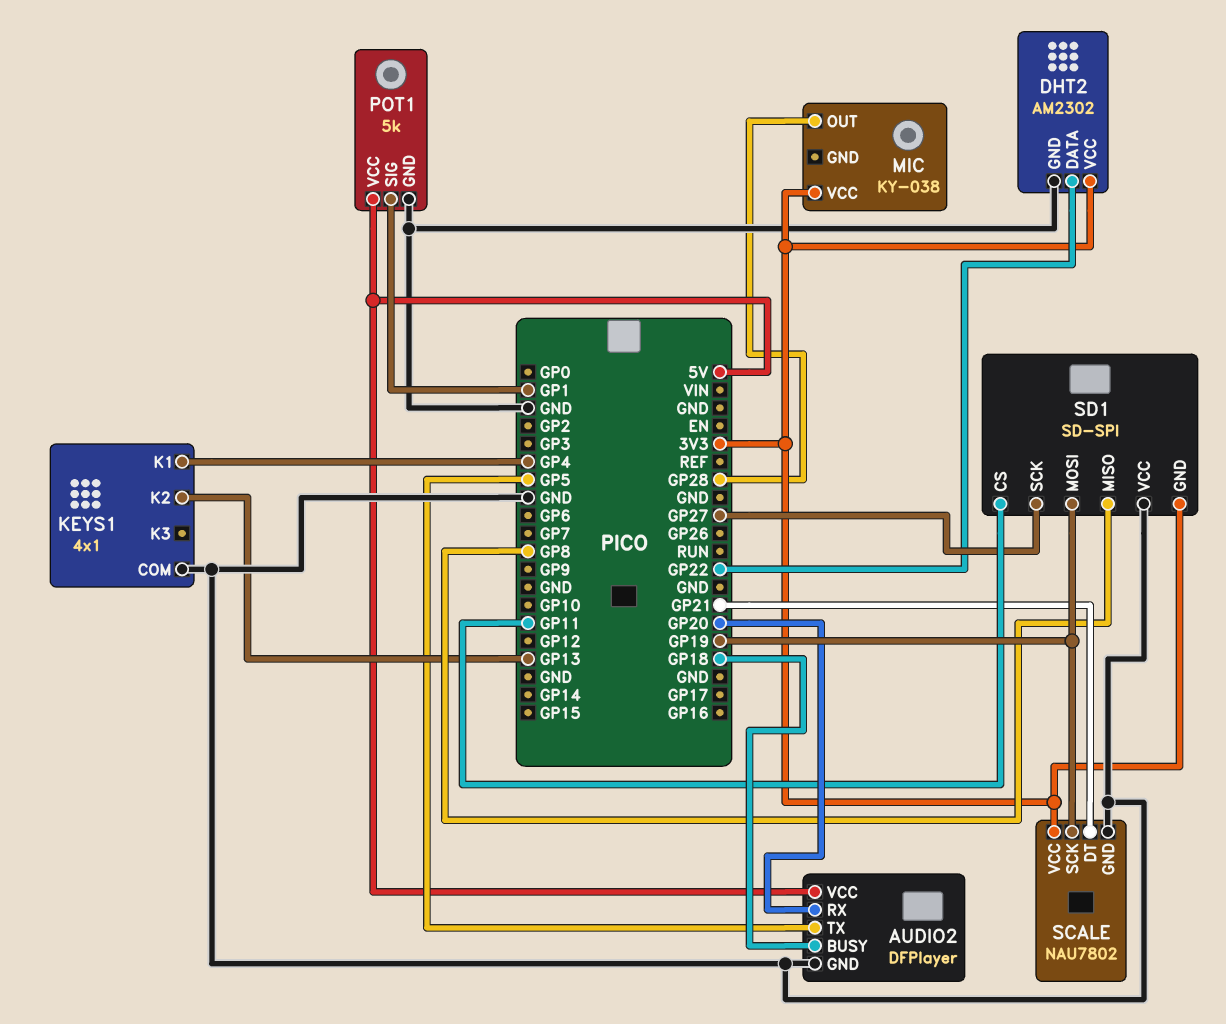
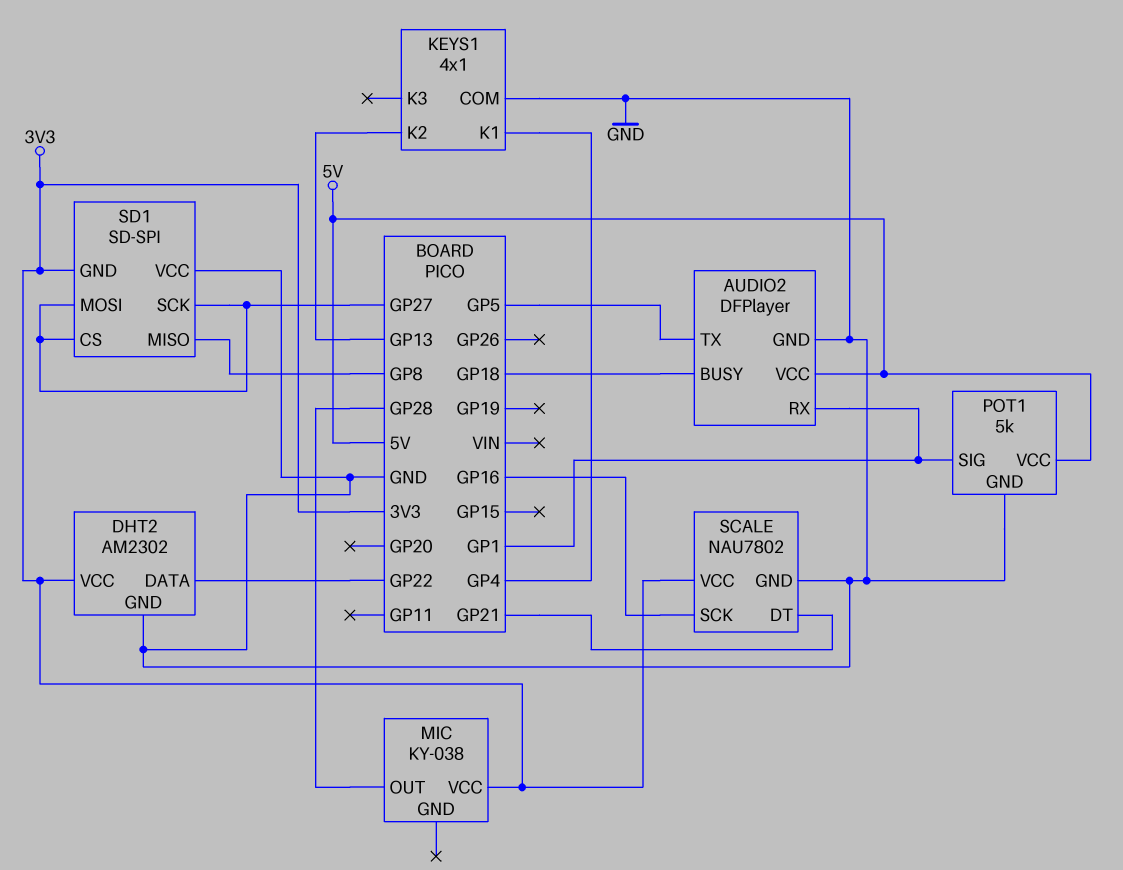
AUDIO2 pin RX: GP20 -> GP1
SCALE pin SCK: GP19 -> GP16
SD1 pin CS: GP11 -> GP27
SD1 pin MOSI: GP19 -> GP27

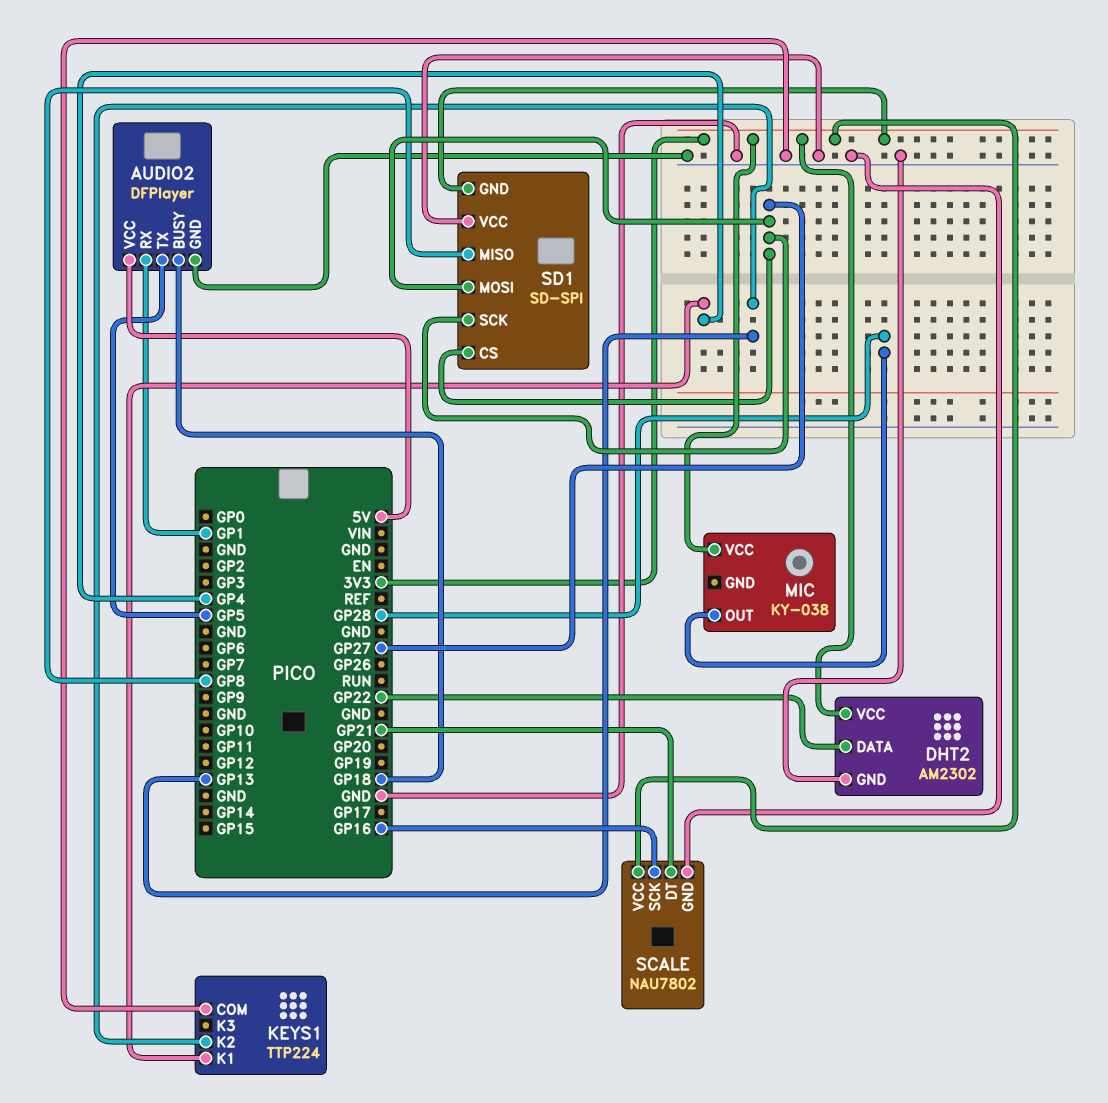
KEYS1: 4x1 -> TTP224
POT1: 5k -> none
POT1 pin GND: GND -> none
POT1 pin SIG: GP1 -> none
POT1 pin VCC: 5V -> none

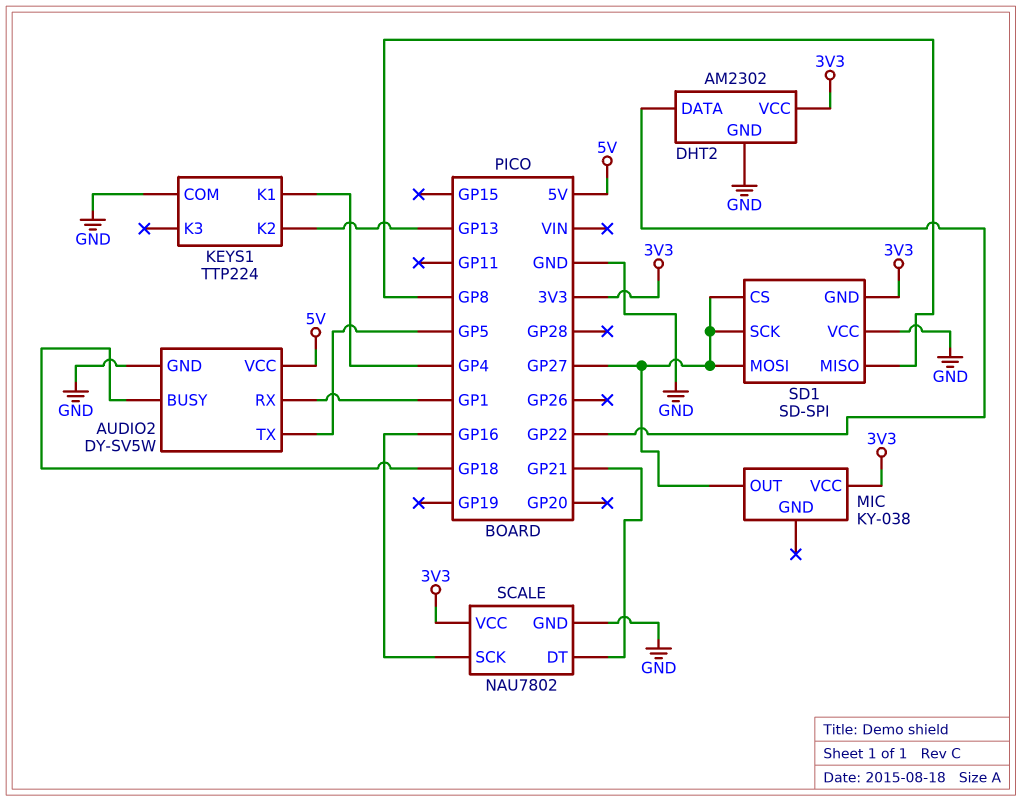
AUDIO2: DFPlayer -> DY-SV5W
MIC pin OUT: GP28 -> GP27

